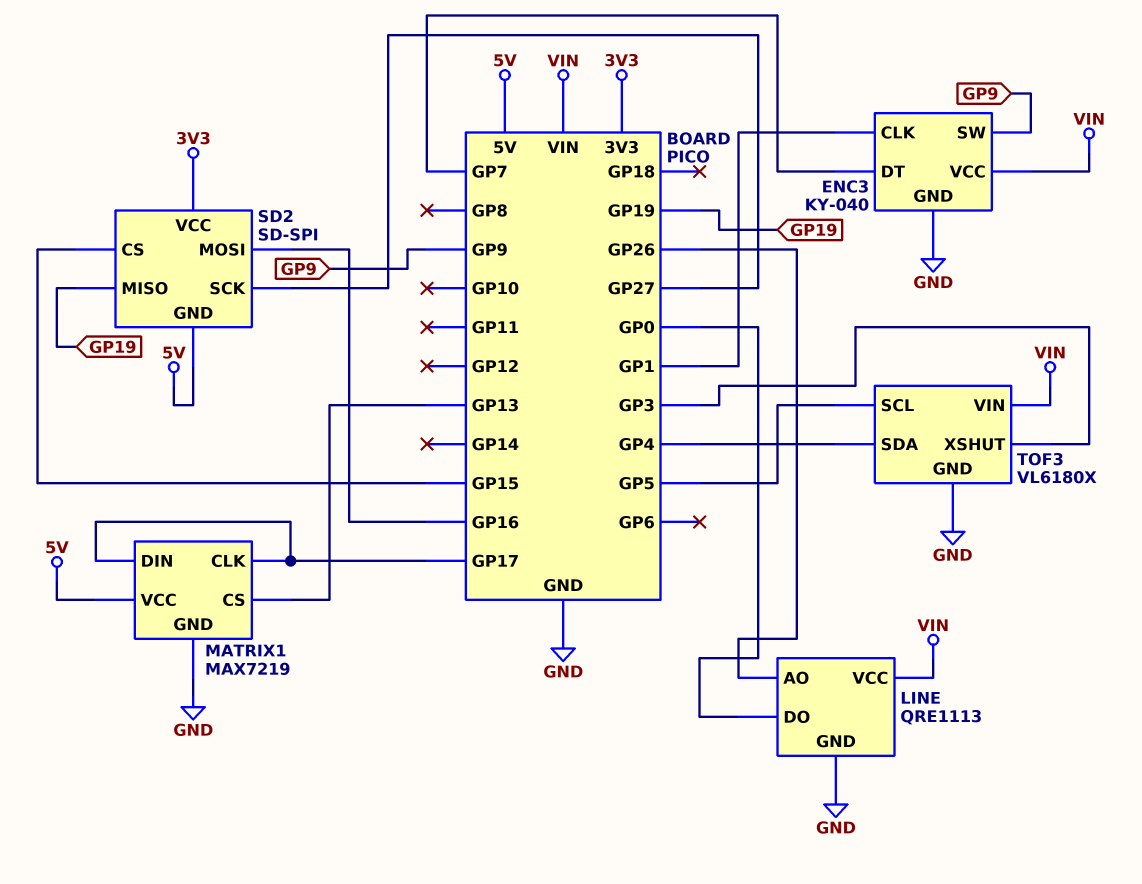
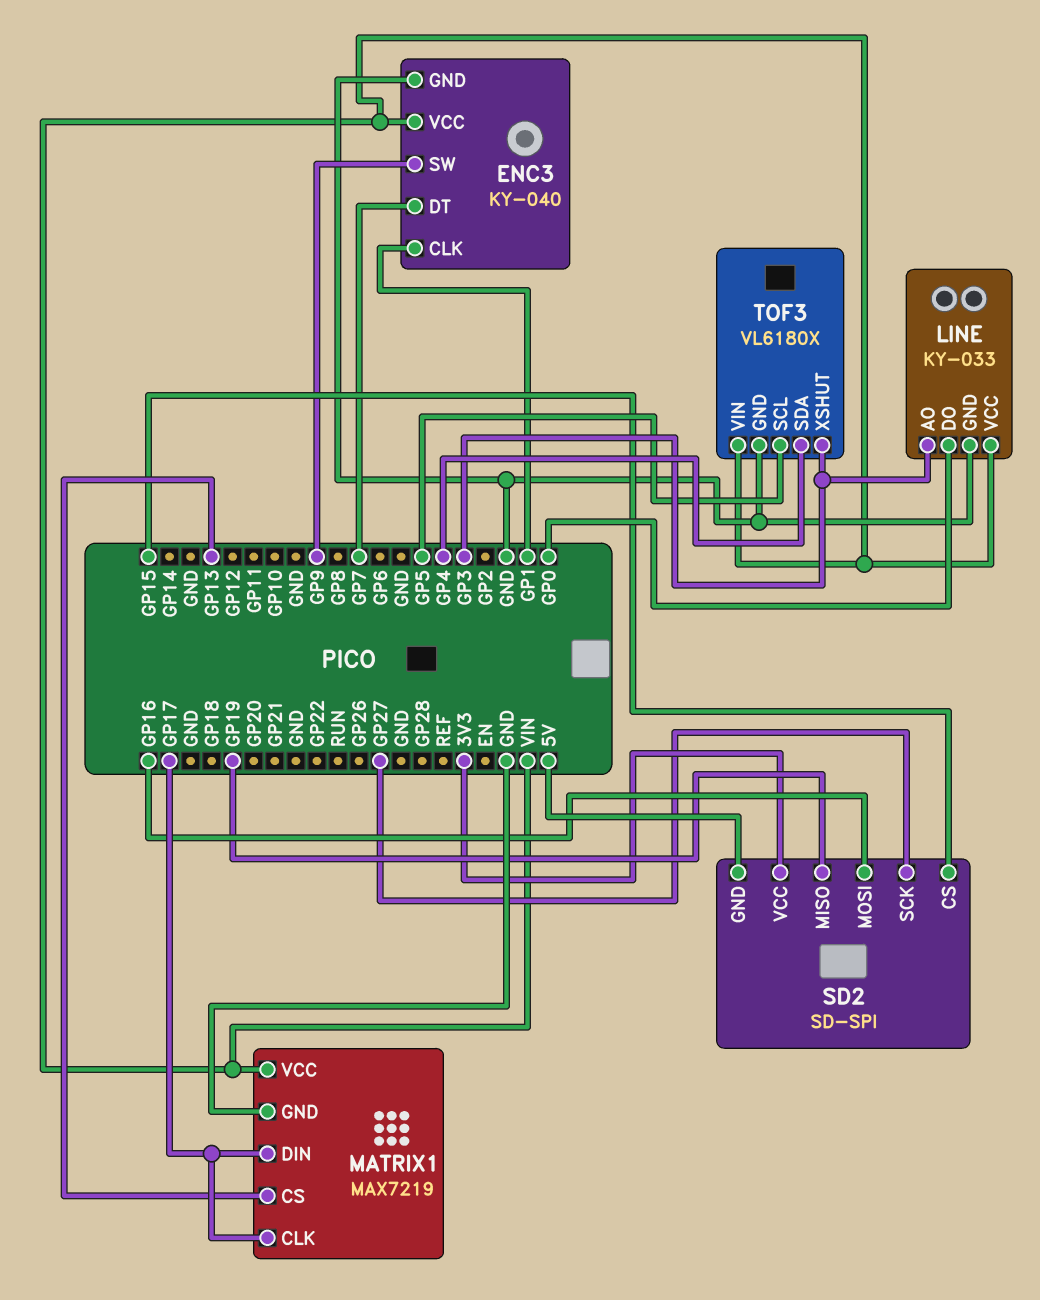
LINE: QRE1113 -> KY-033
LINE pin AO: GP26 -> GP3
MATRIX1 pin VCC: 5V -> VIN

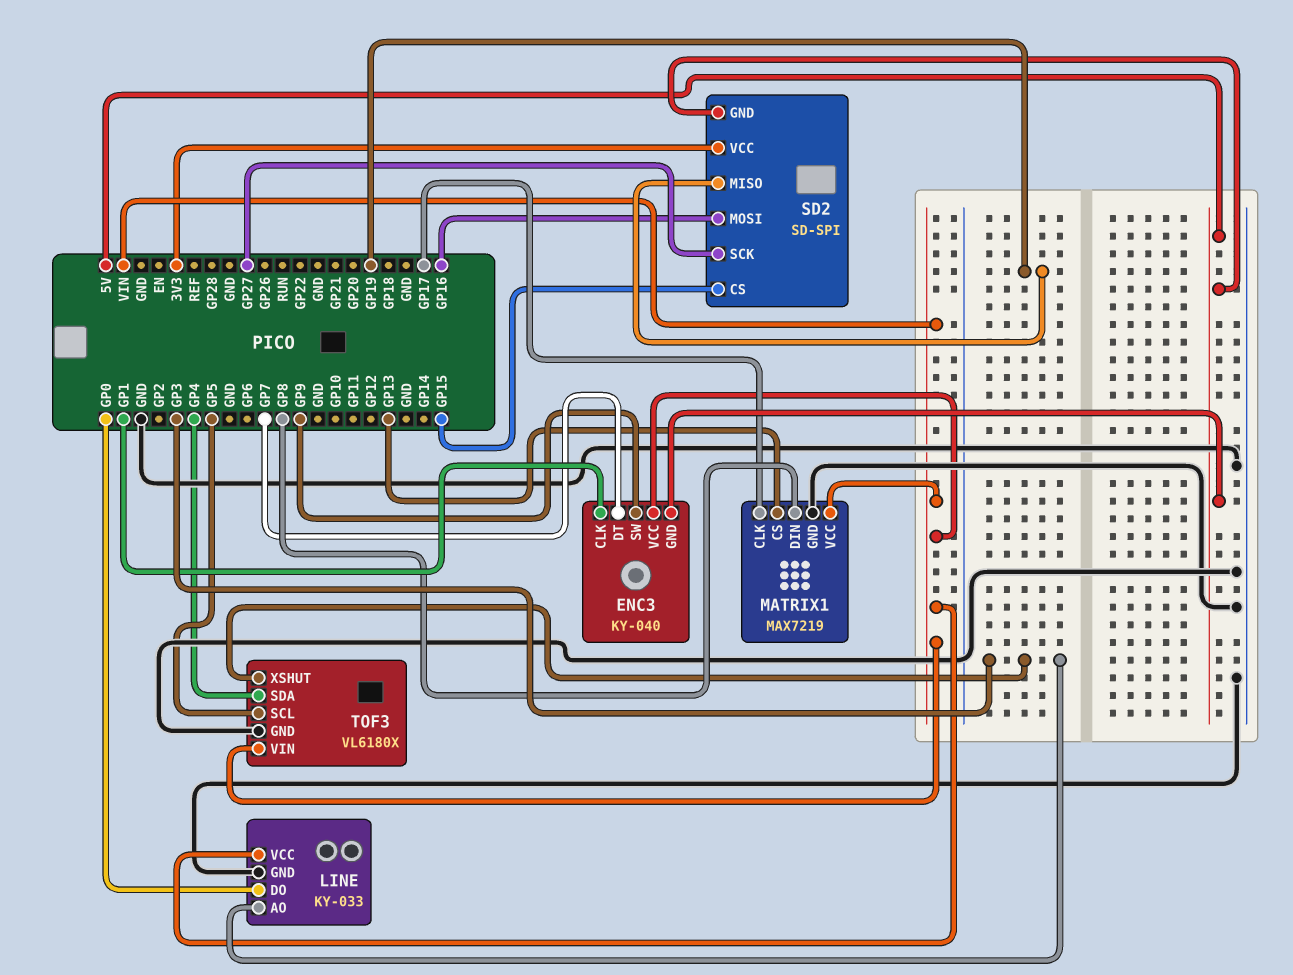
ENC3 pin GND: GND -> 5V
MATRIX1 pin DIN: GP17 -> GP8

